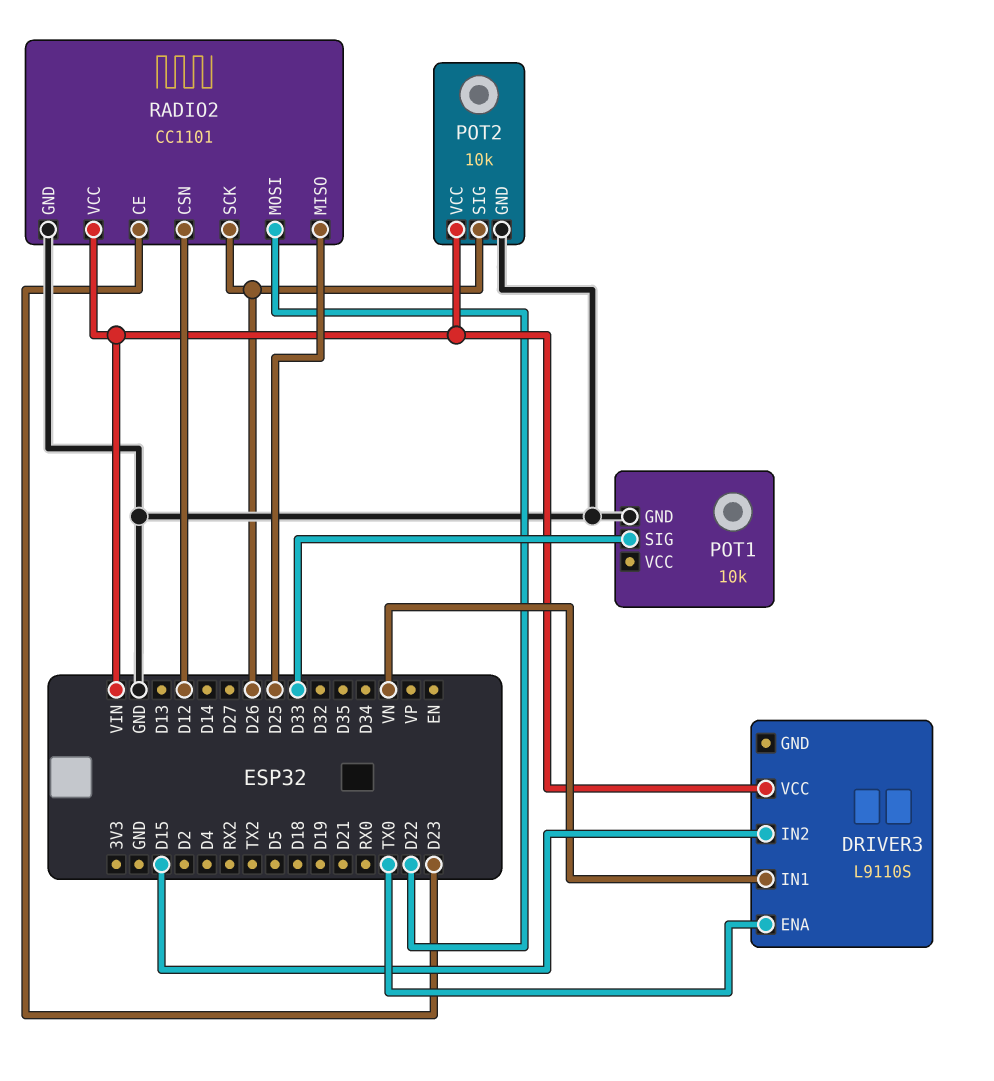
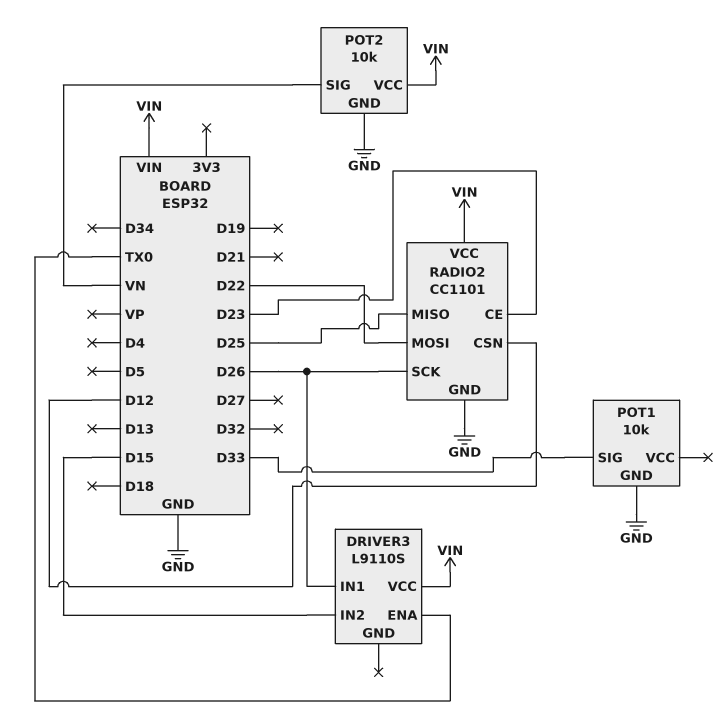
DRIVER3 pin IN1: VN -> D26
POT2 pin SIG: D26 -> VN

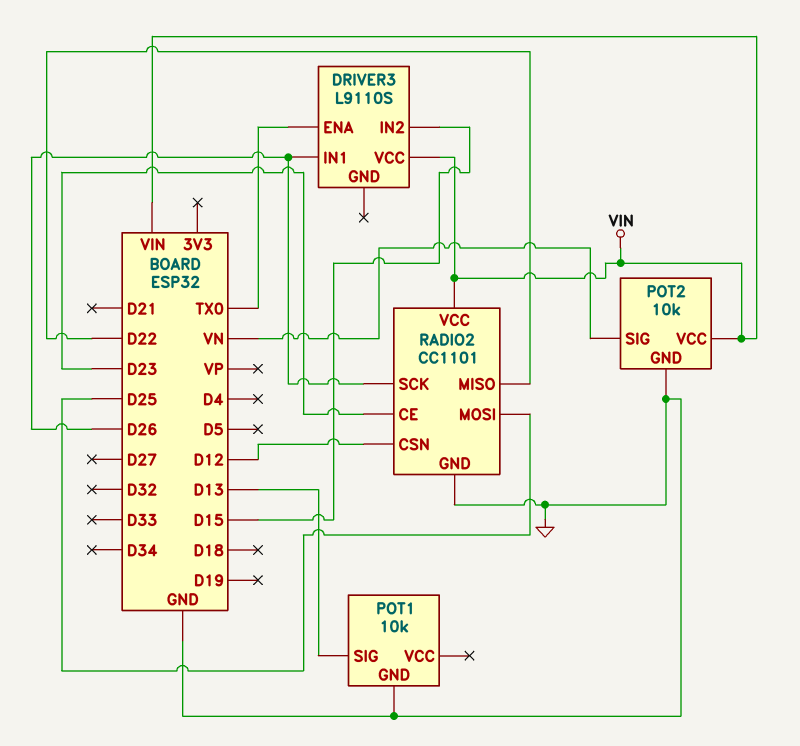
POT1 pin SIG: D33 -> D13
RADIO2 pin MISO: D25 -> D22
RADIO2 pin MOSI: D22 -> D25

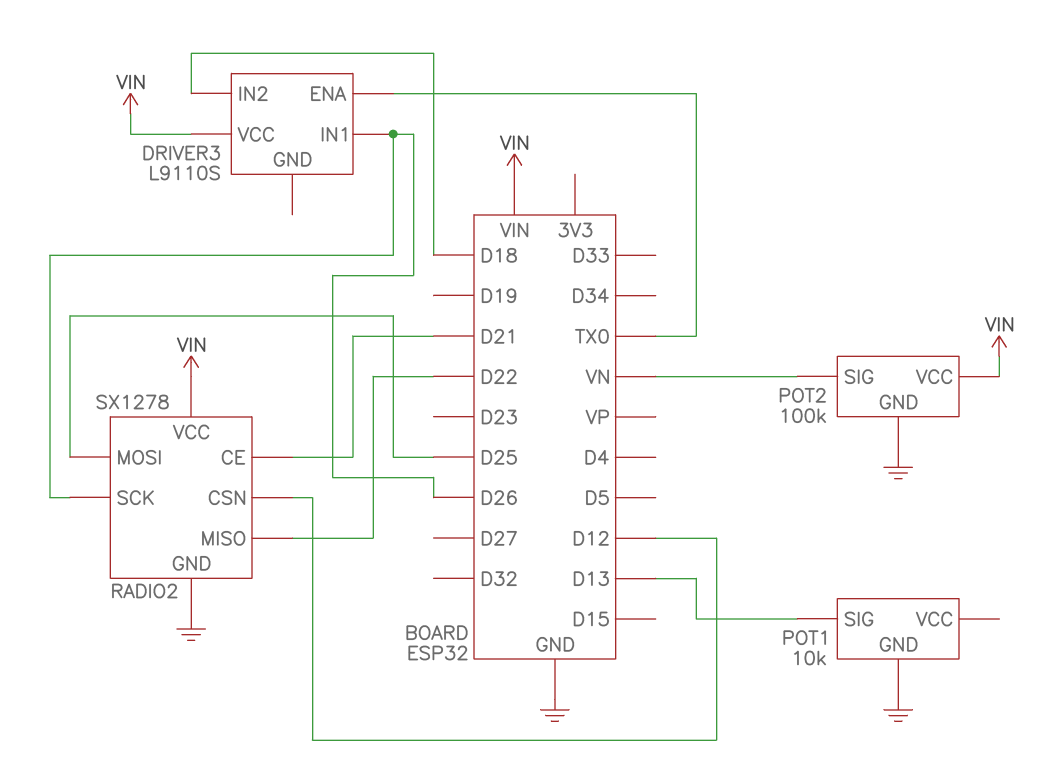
DRIVER3 pin IN2: D15 -> D18
POT2: 10k -> 100k
RADIO2: CC1101 -> SX1278
RADIO2 pin CE: D23 -> D21

